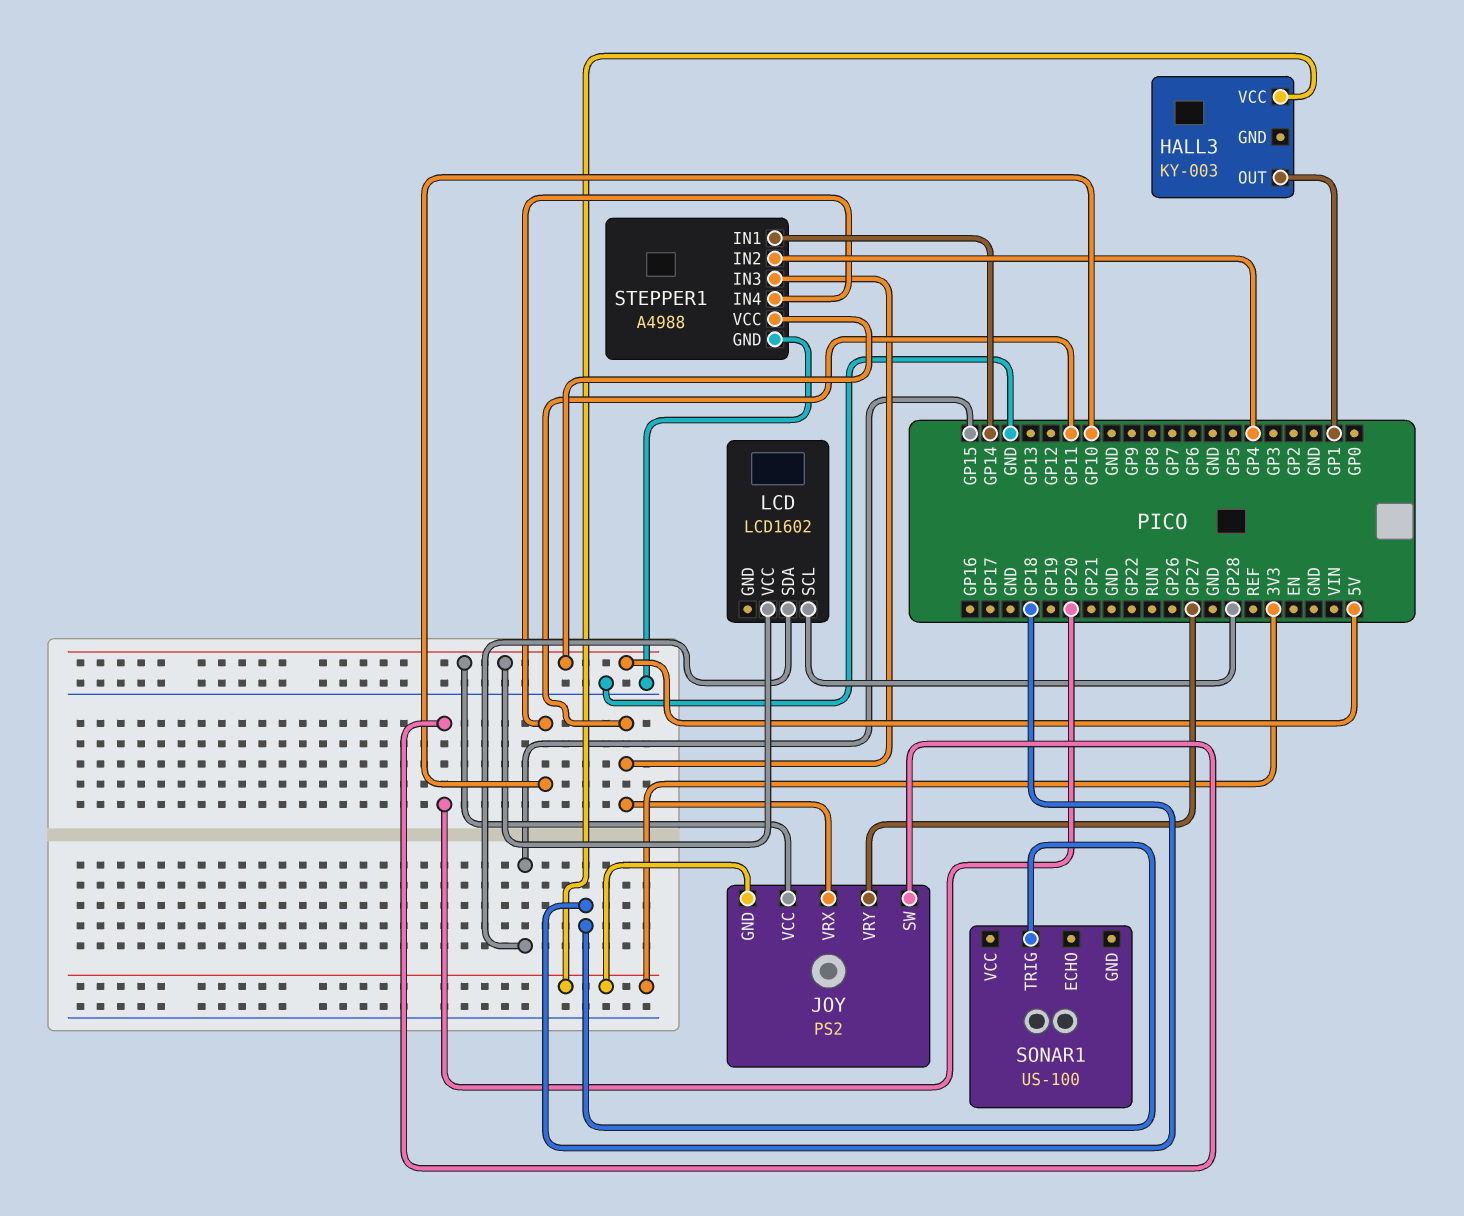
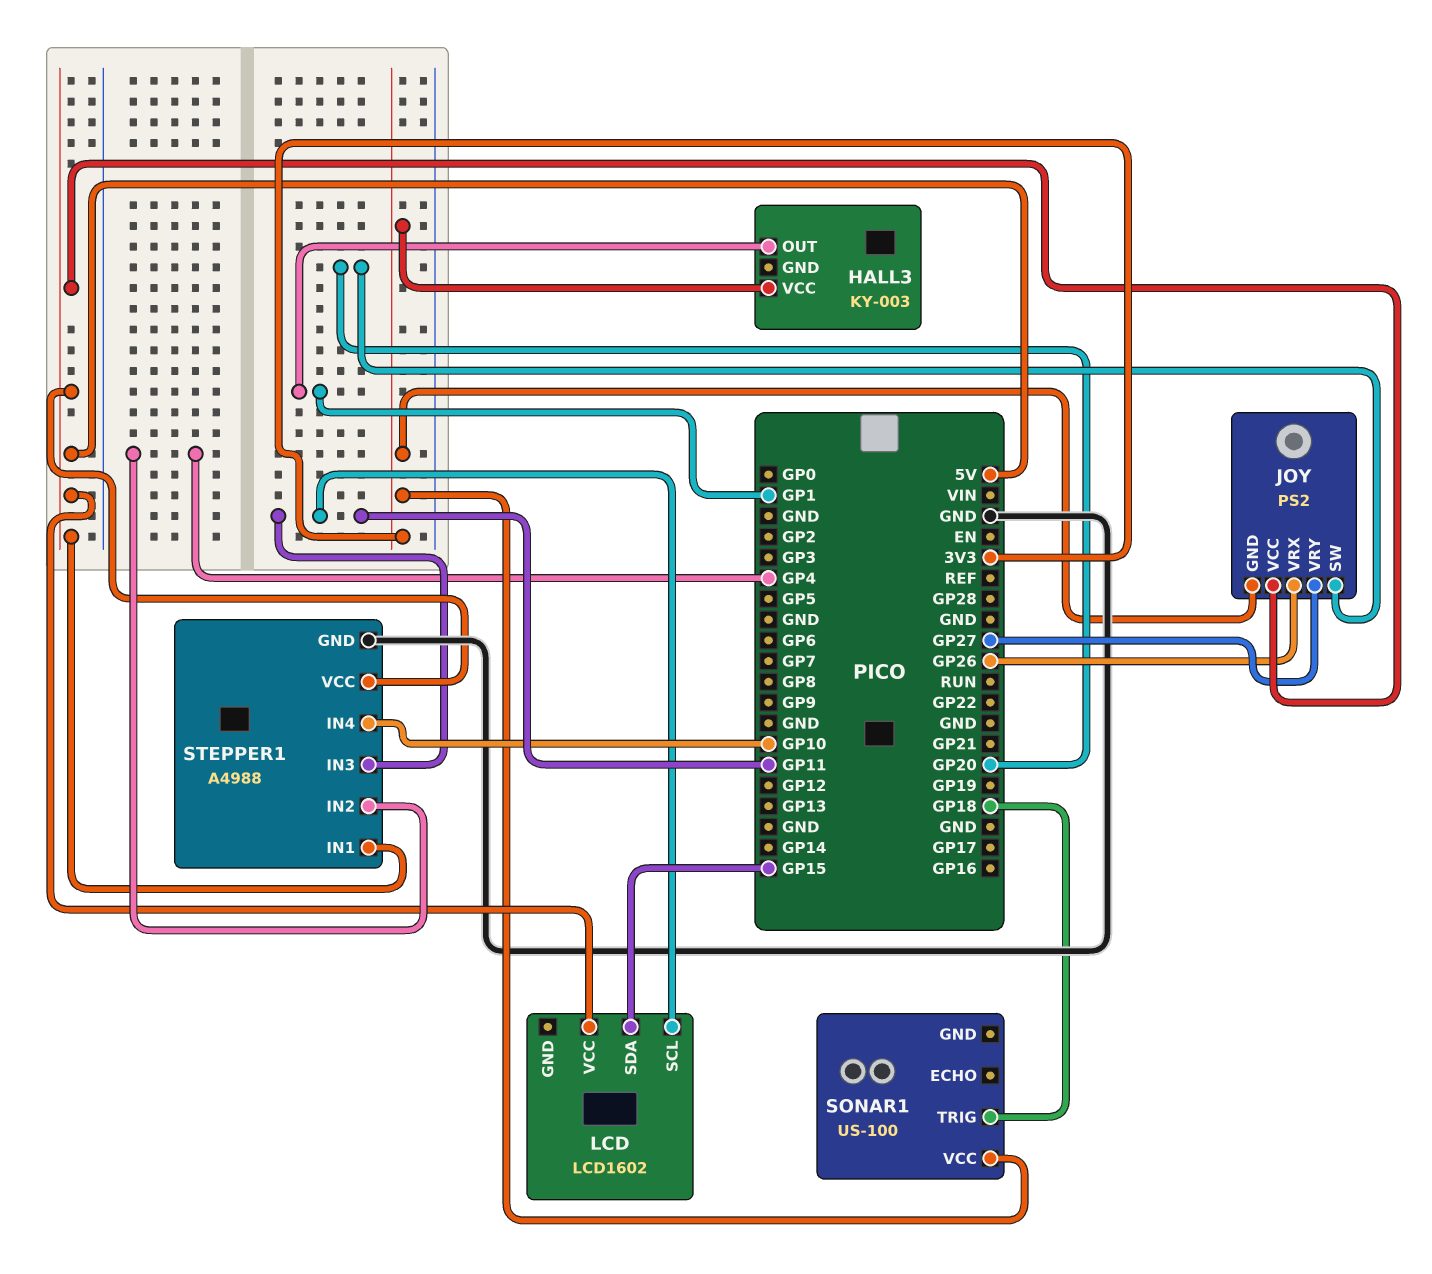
JOY pin VRX: GP11 -> GP26
LCD pin SCL: GP28 -> GP11
SONAR1 pin VCC: none -> 3V3
STEPPER1 pin IN1: GP14 -> 5V

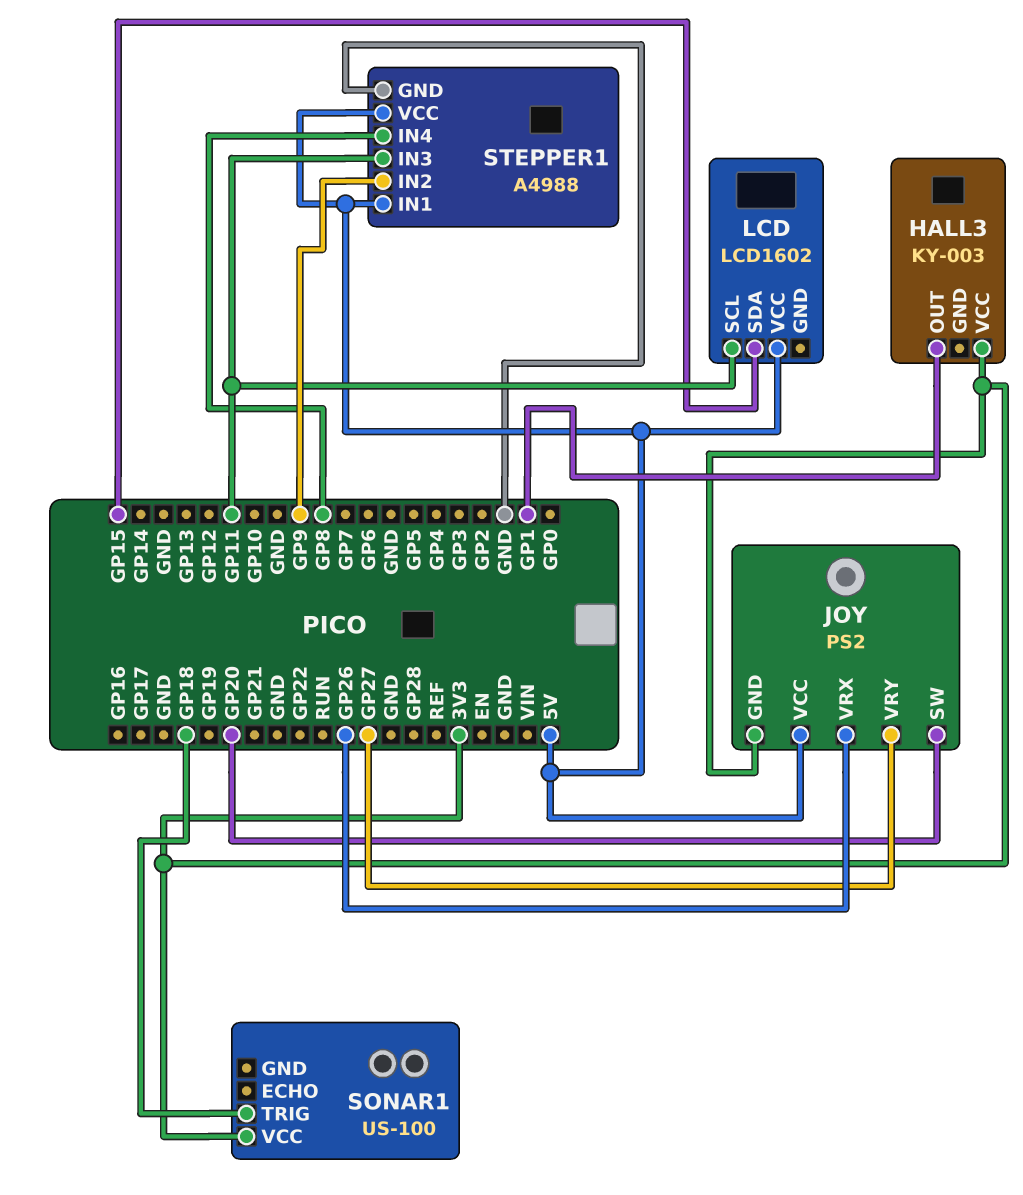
STEPPER1 pin IN2: GP4 -> GP9
STEPPER1 pin IN4: GP10 -> GP8

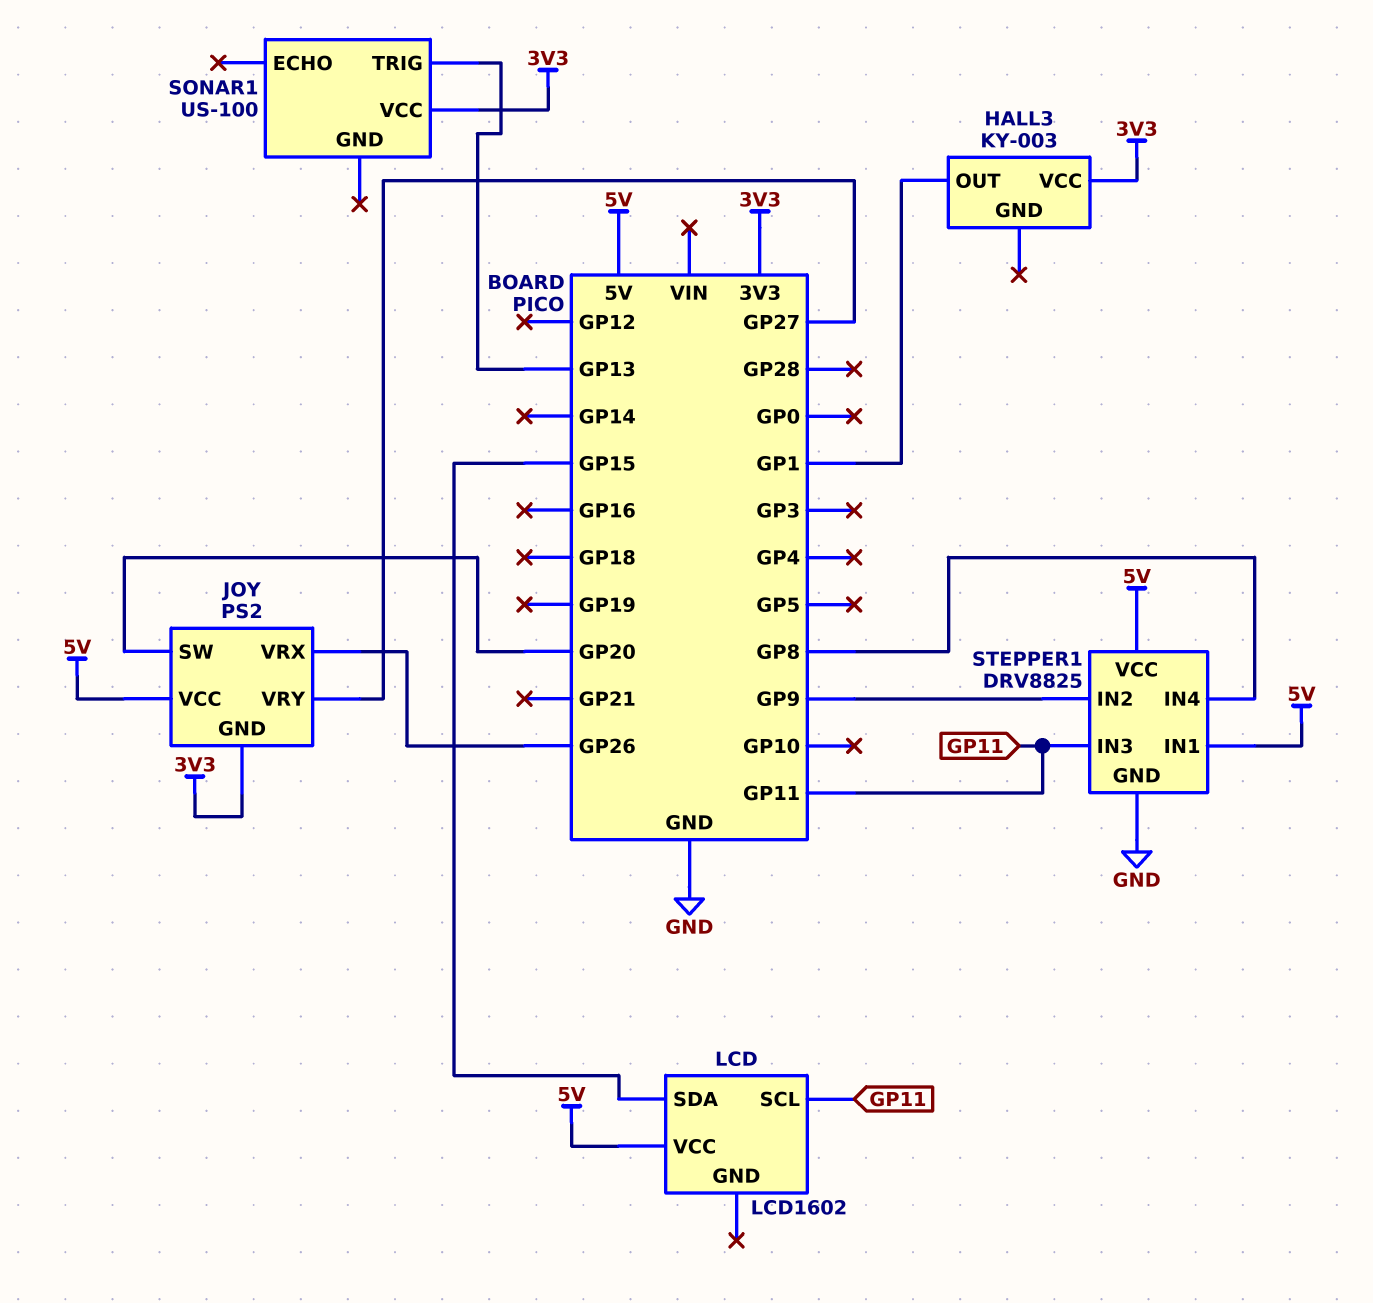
SONAR1 pin TRIG: GP18 -> GP13
STEPPER1: A4988 -> DRV8825

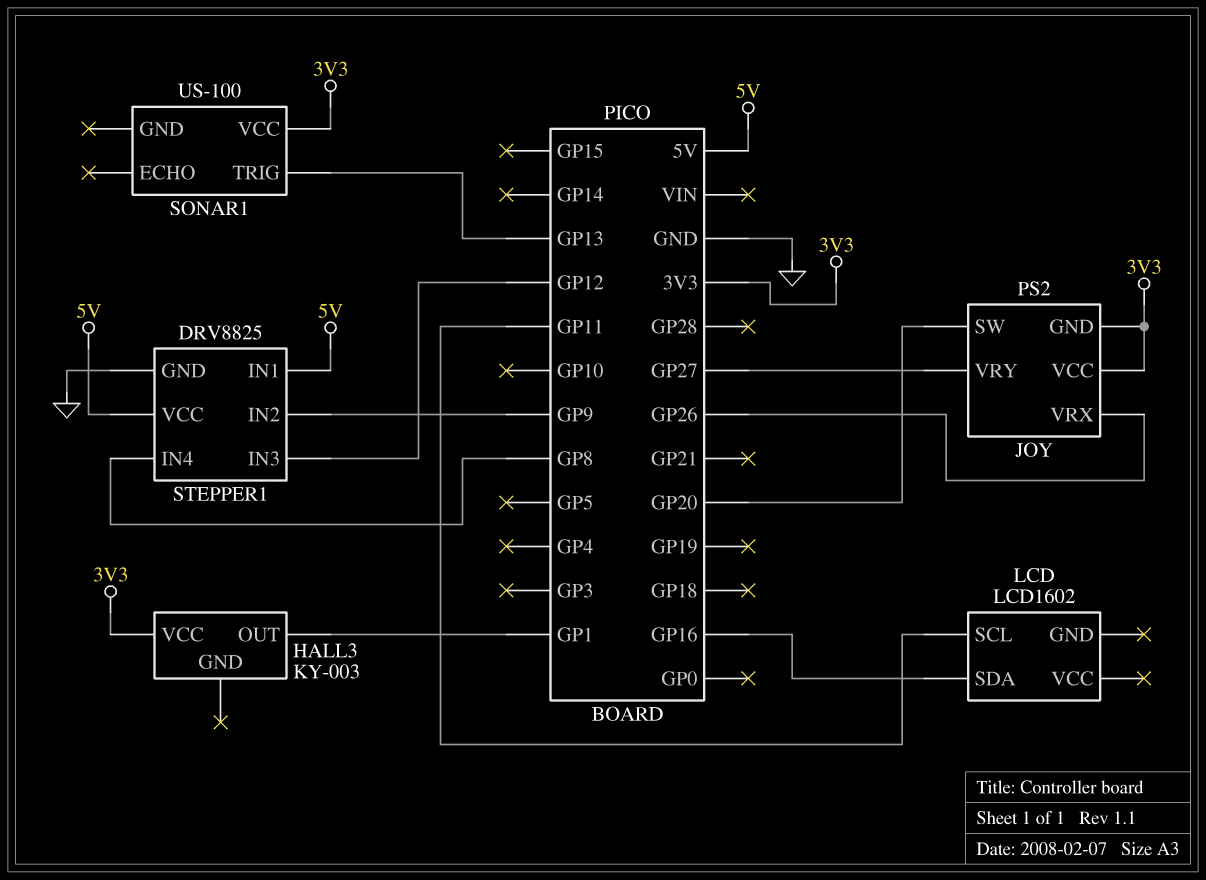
JOY pin VCC: 5V -> 3V3
LCD pin SDA: GP15 -> GP16
LCD pin VCC: 5V -> none
STEPPER1 pin IN3: GP11 -> GP12

